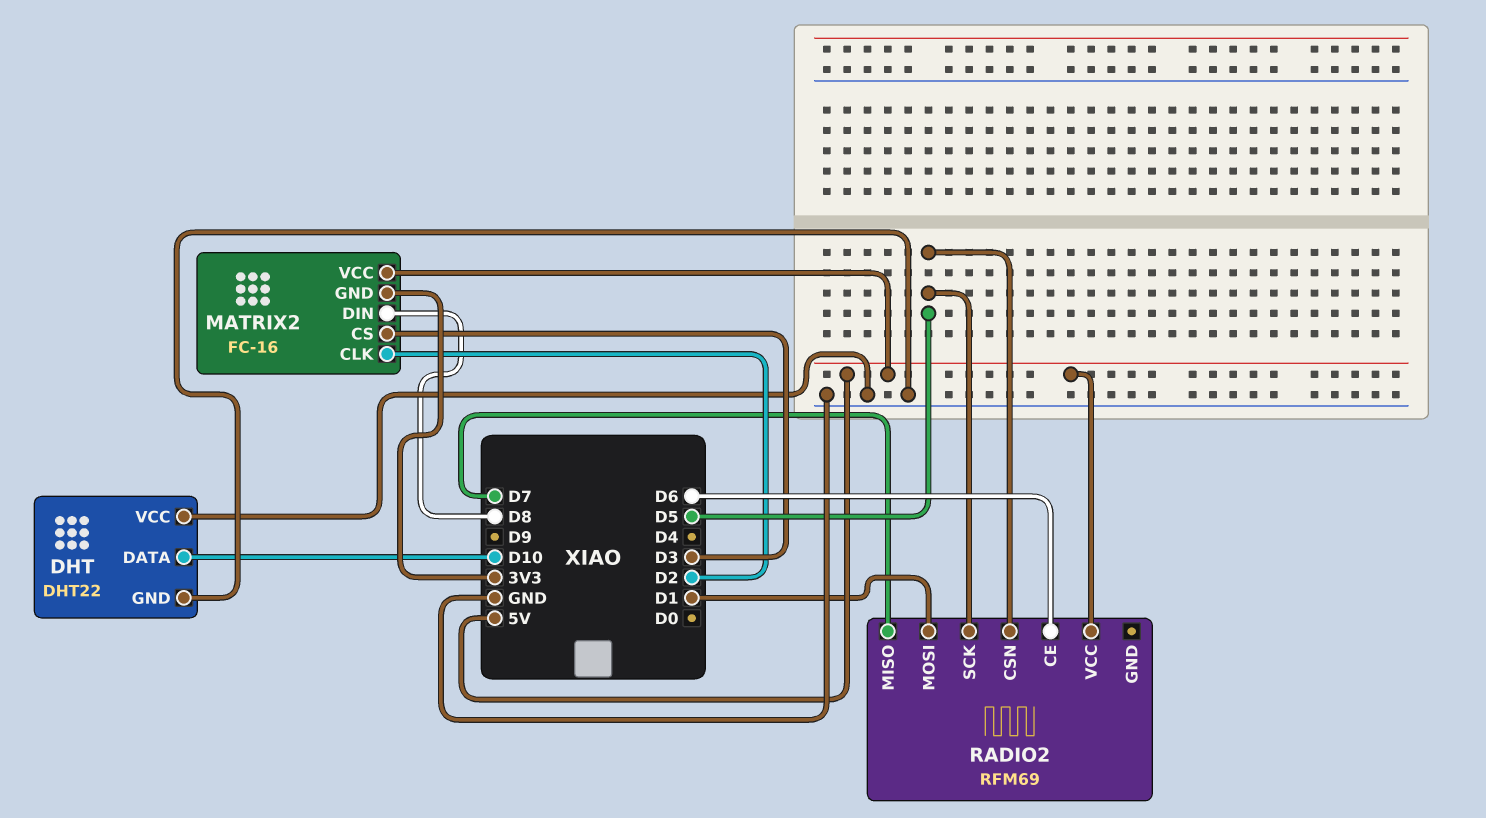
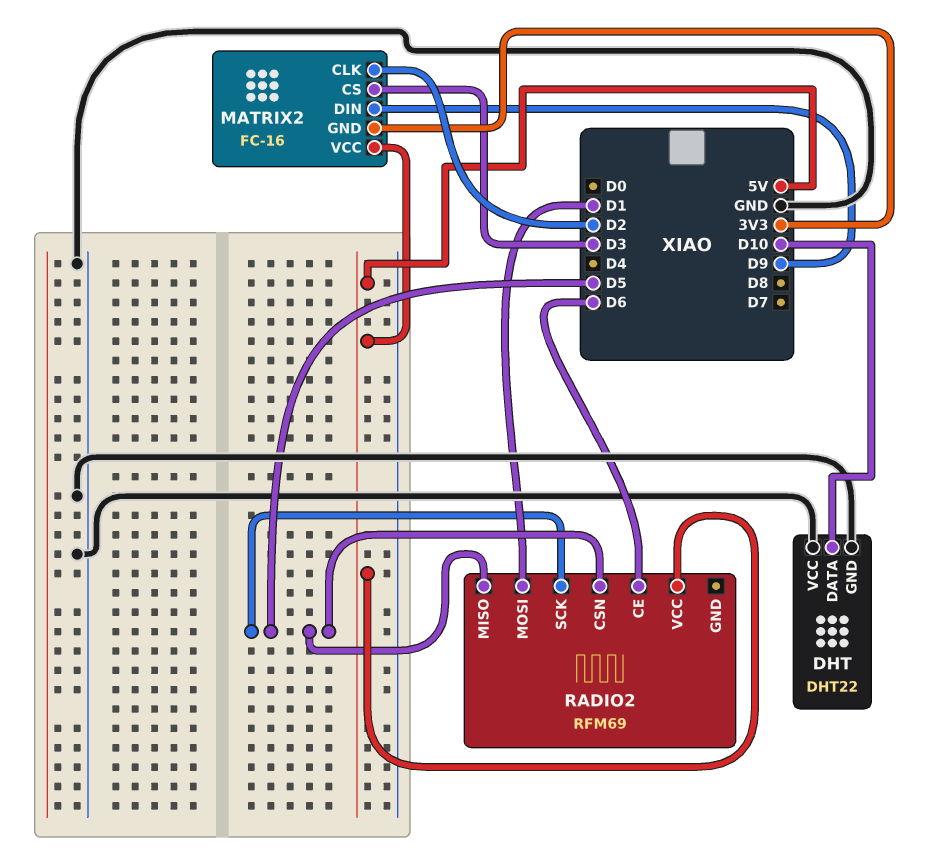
MATRIX2 pin DIN: D8 -> D9
RADIO2 pin MISO: D7 -> D5

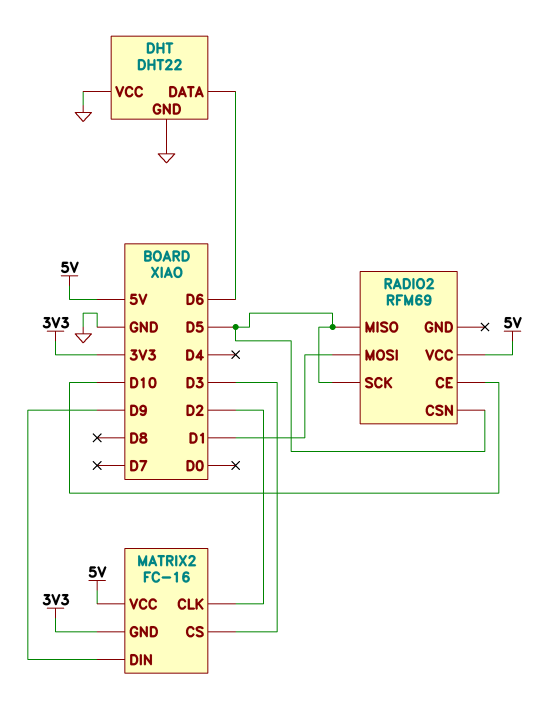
DHT pin DATA: D10 -> D6
RADIO2 pin CE: D6 -> D10

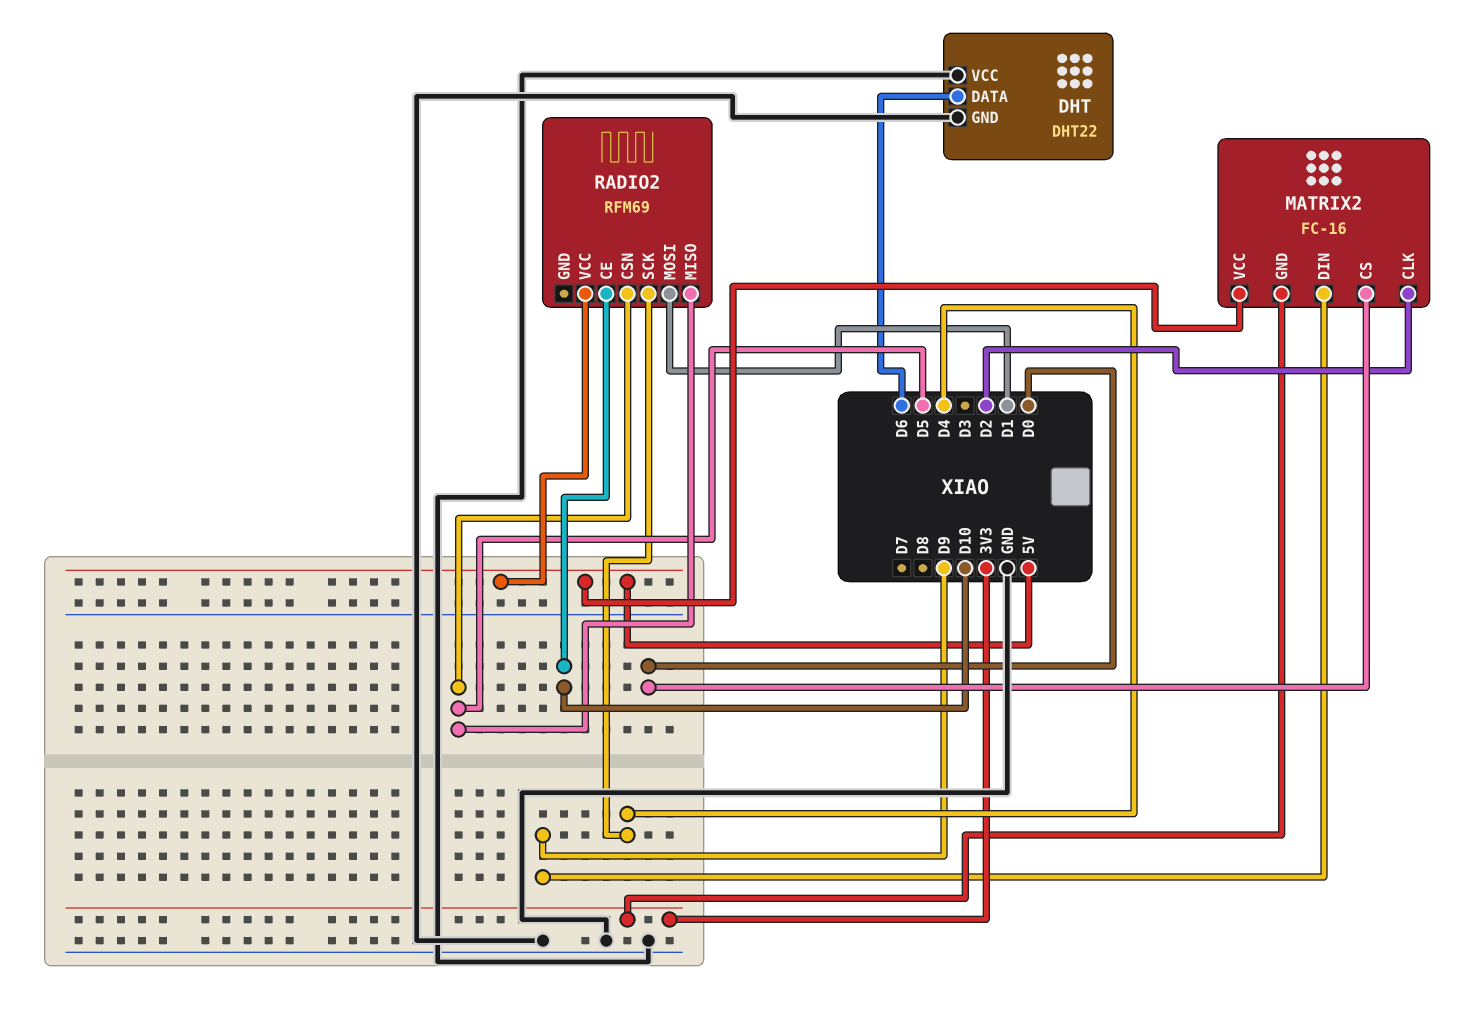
MATRIX2 pin CS: D3 -> D0
RADIO2 pin SCK: D5 -> D4

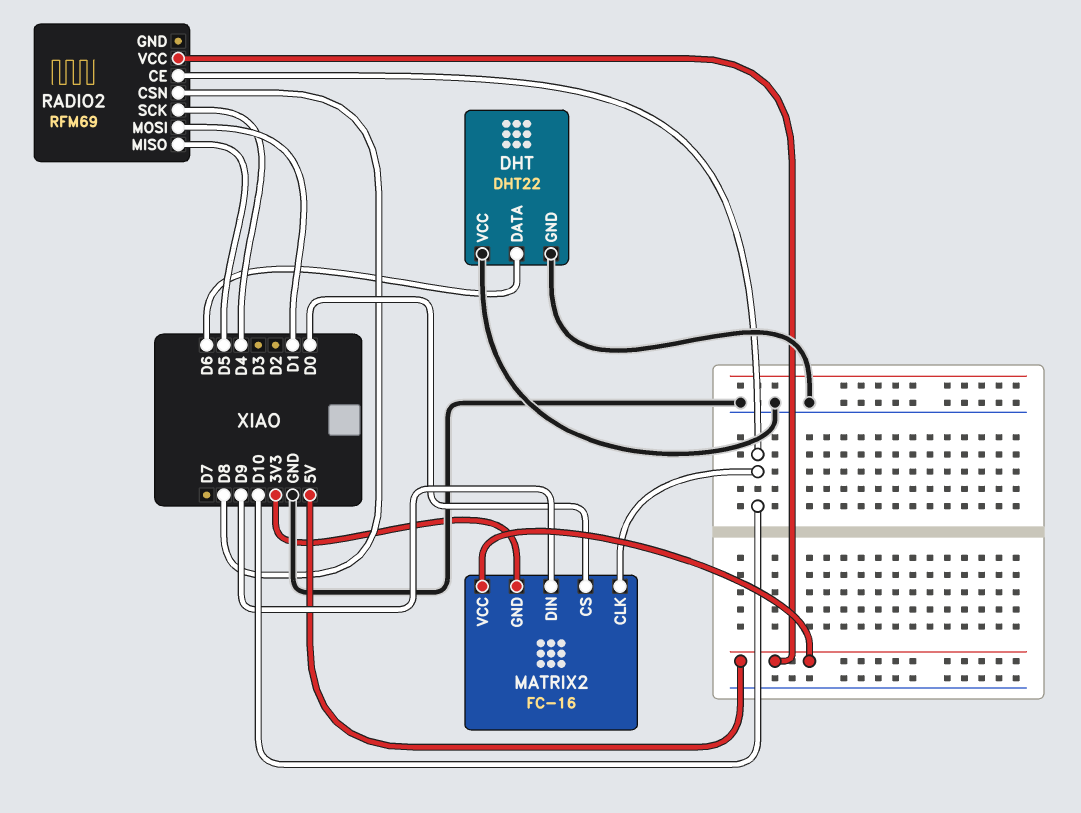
MATRIX2 pin CLK: D2 -> D10
RADIO2 pin CSN: D5 -> D8

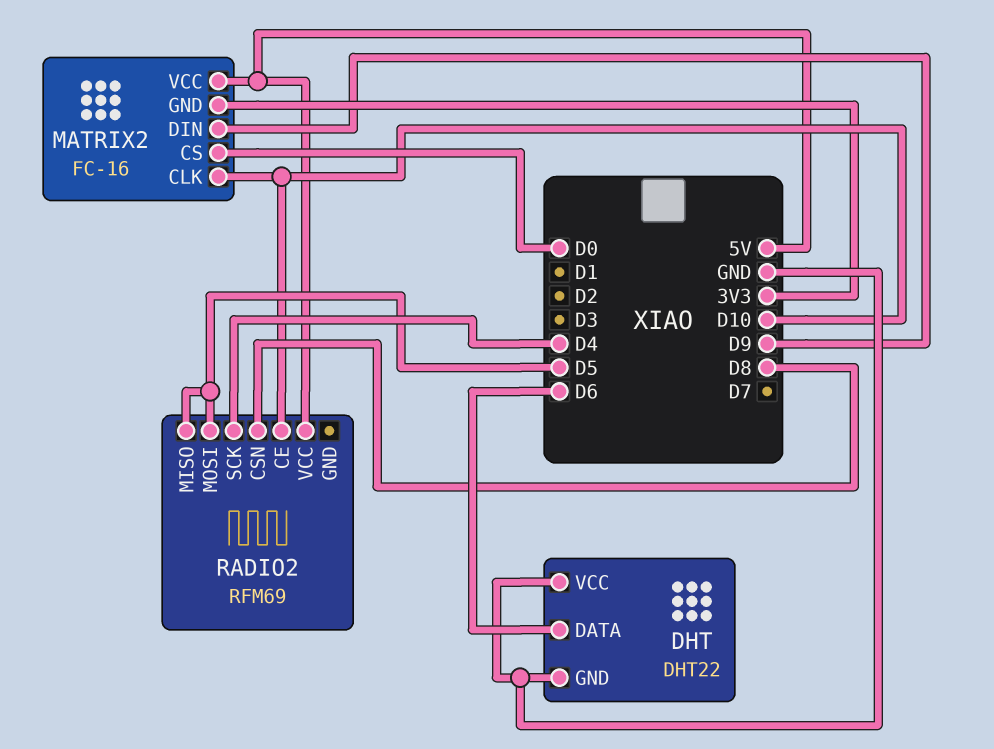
RADIO2 pin MOSI: D1 -> D5

